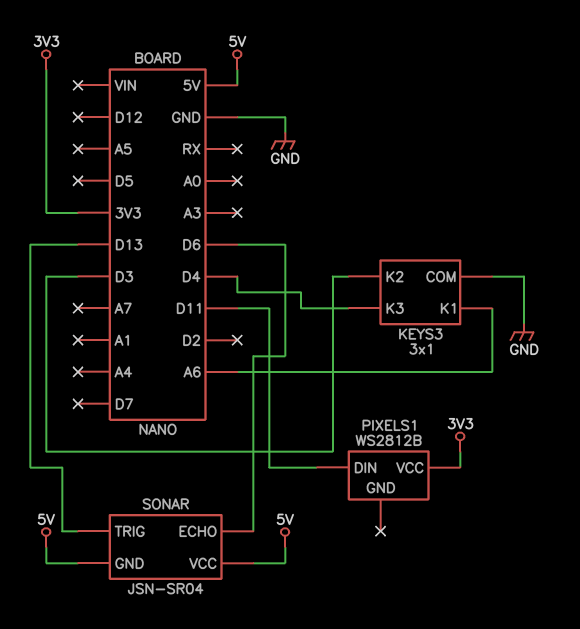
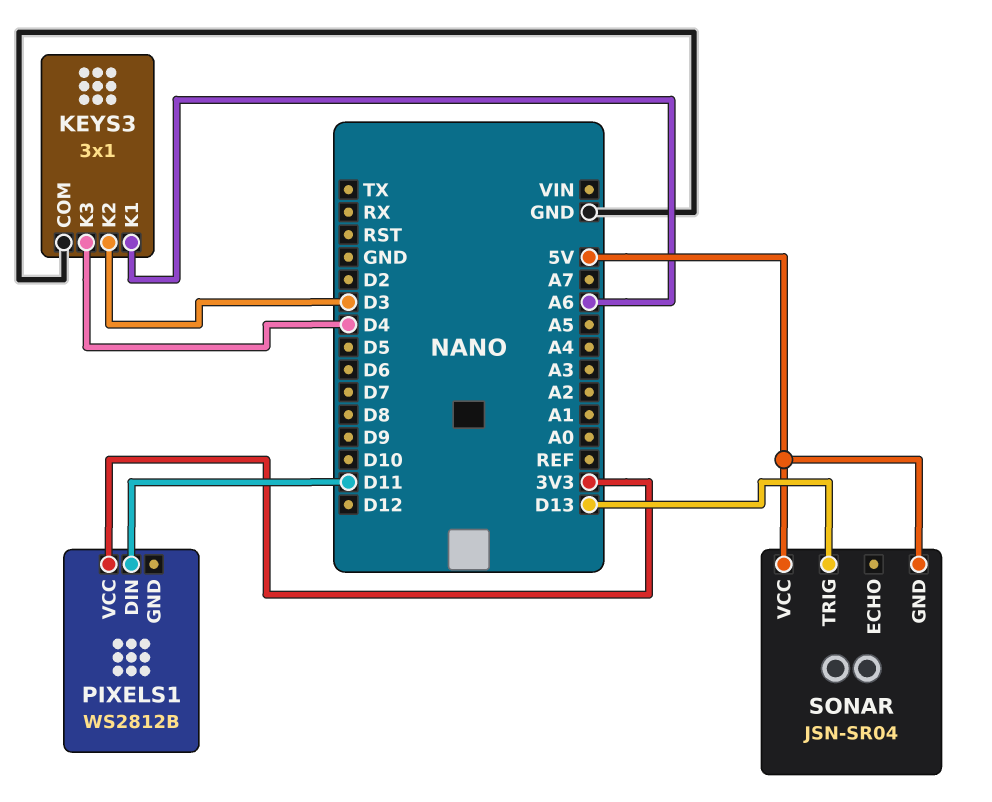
SONAR pin ECHO: D6 -> none

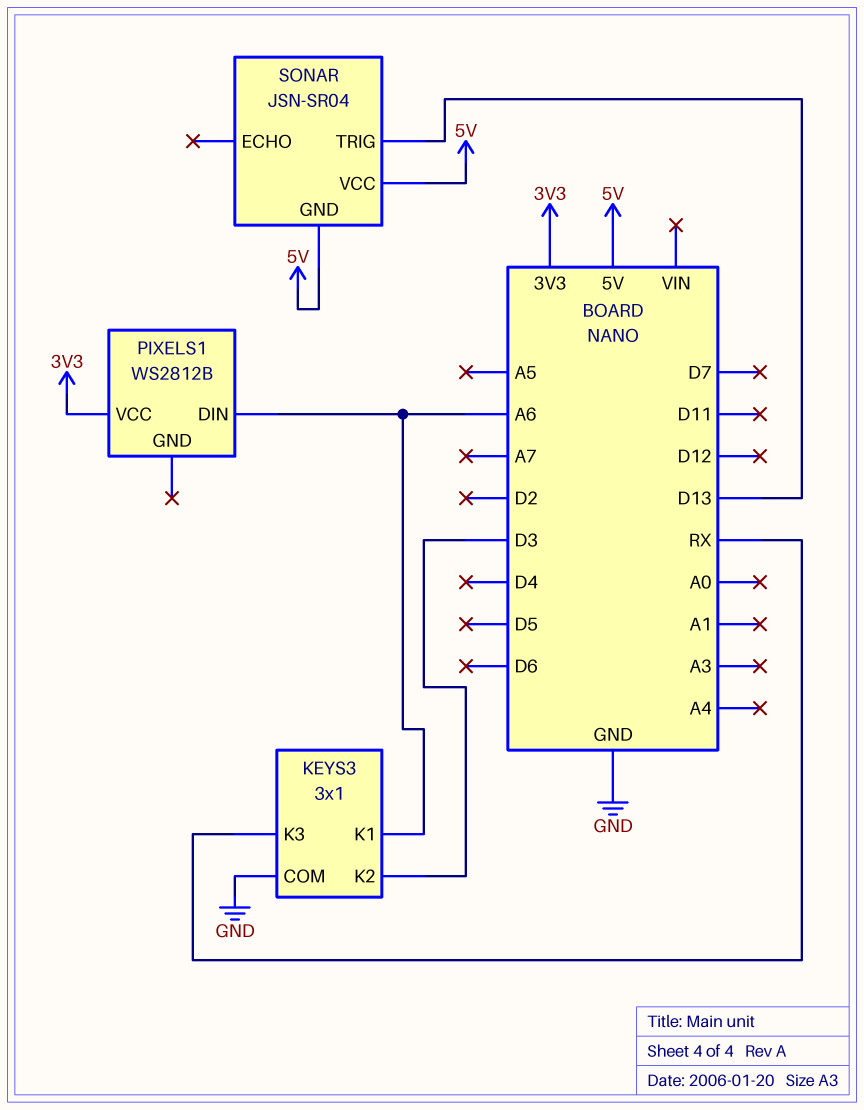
KEYS3 pin K3: D4 -> RX
PIXELS1 pin DIN: D11 -> A6

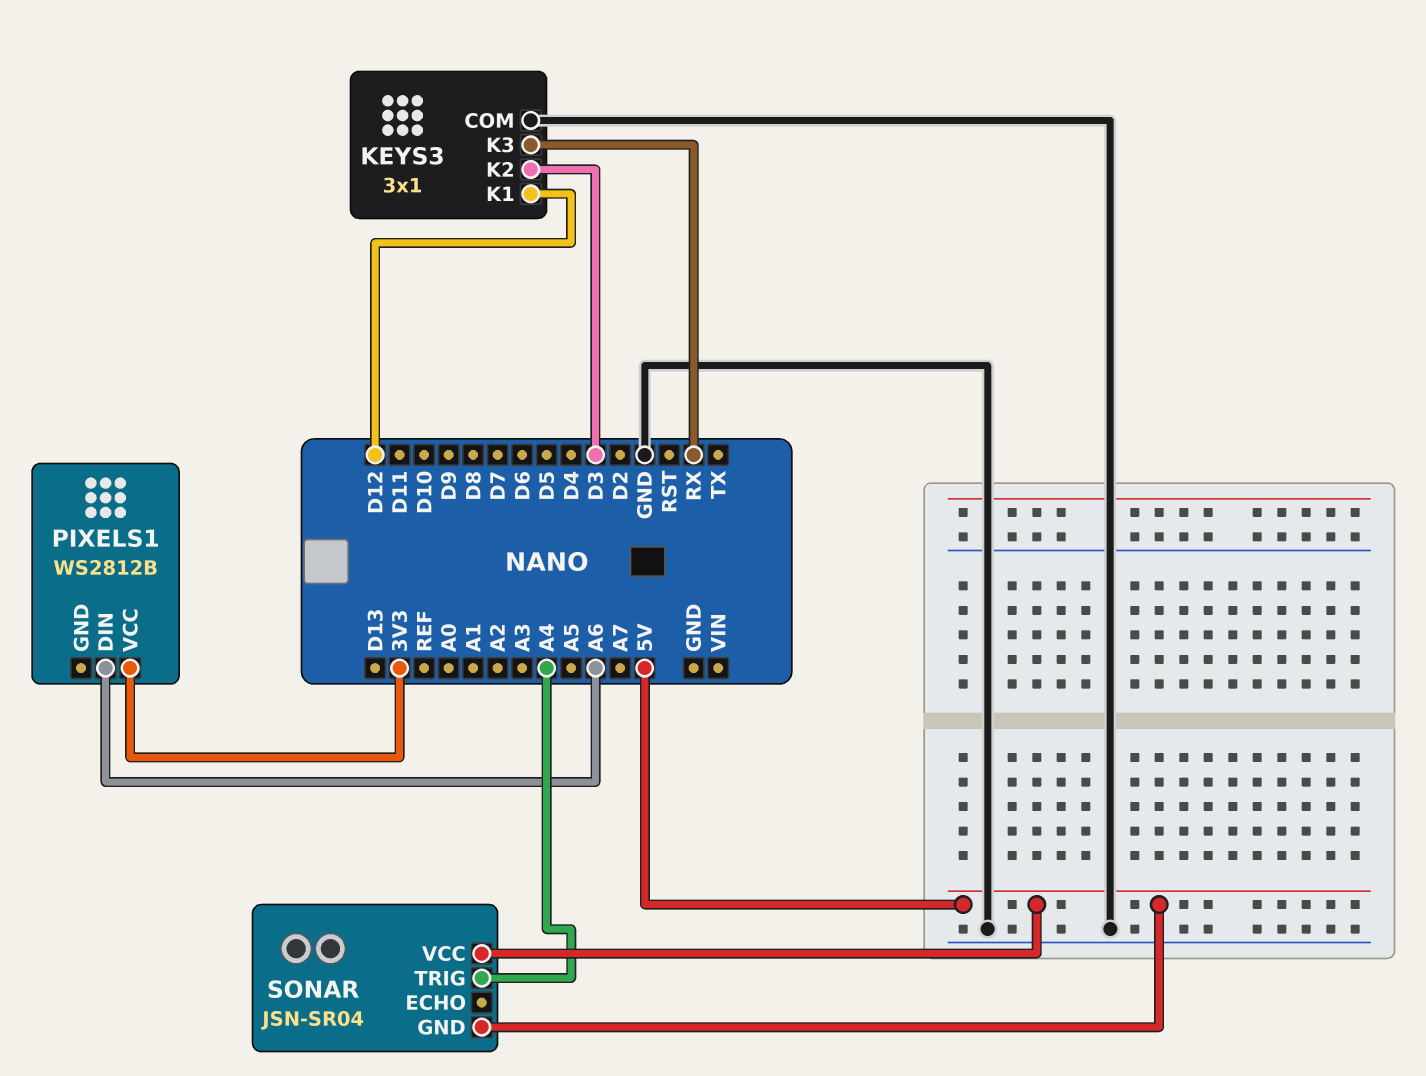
KEYS3 pin K1: A6 -> D12
SONAR pin TRIG: D13 -> A4

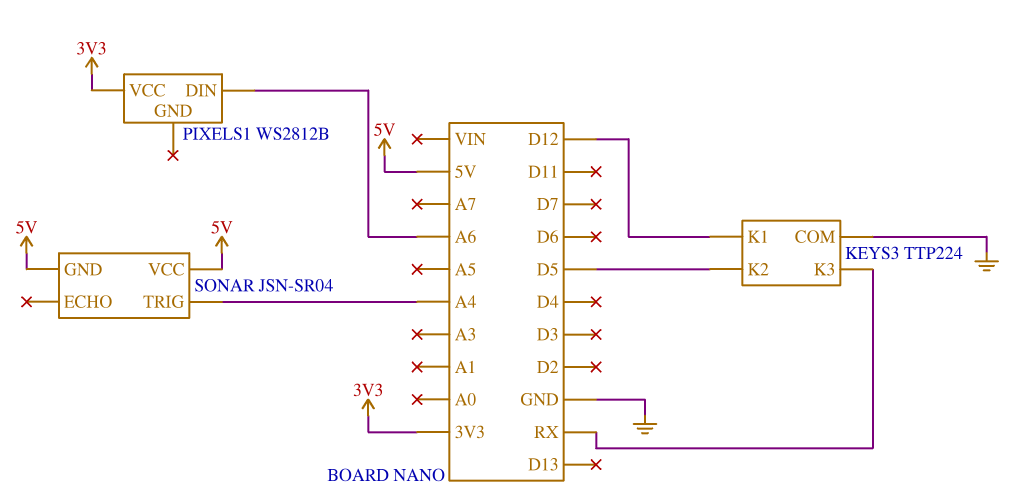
KEYS3: 3x1 -> TTP224
KEYS3 pin K2: D3 -> D5

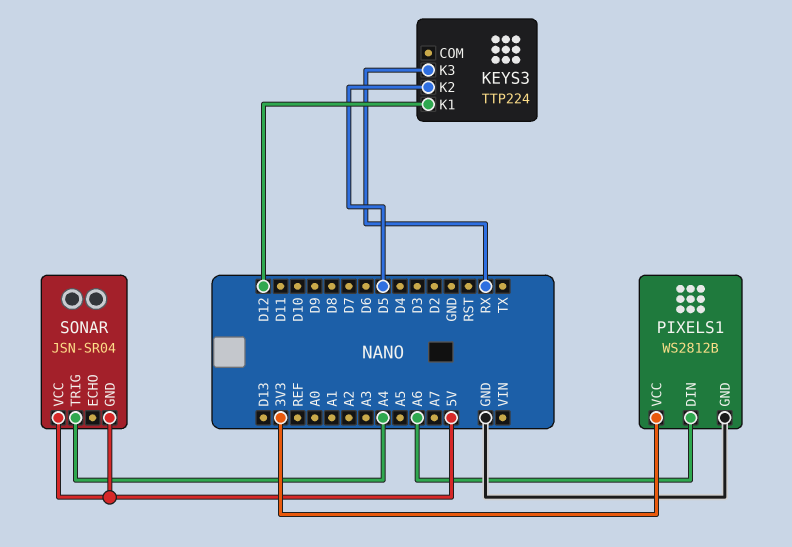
KEYS3 pin COM: GND -> none
PIXELS1 pin GND: none -> GND

